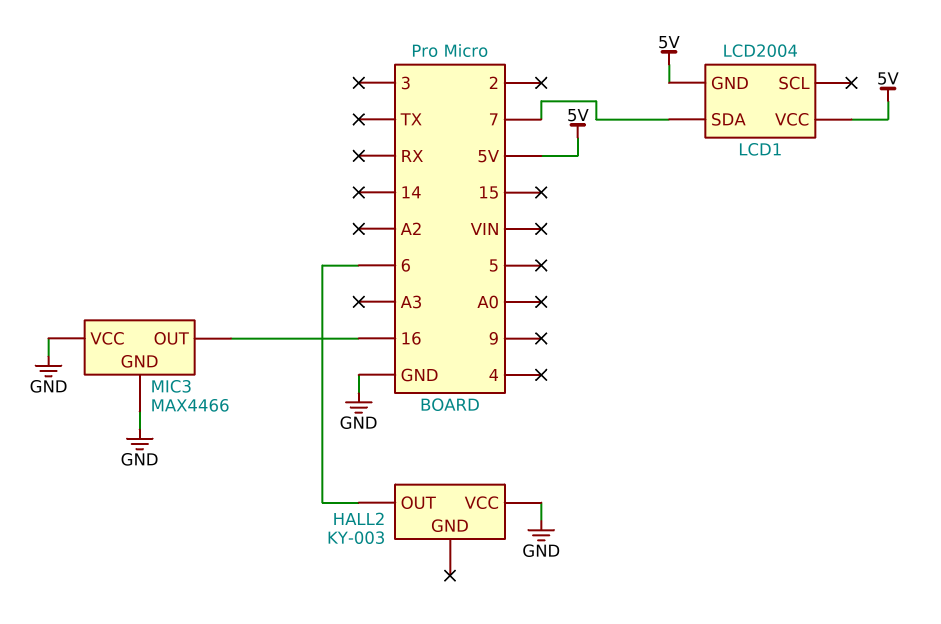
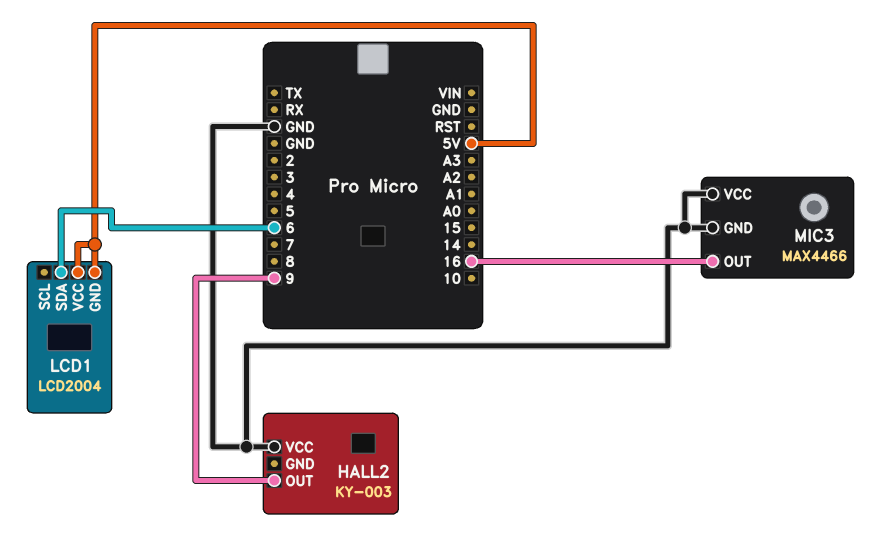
HALL2 pin OUT: 6 -> 9
LCD1 pin SDA: 7 -> 6

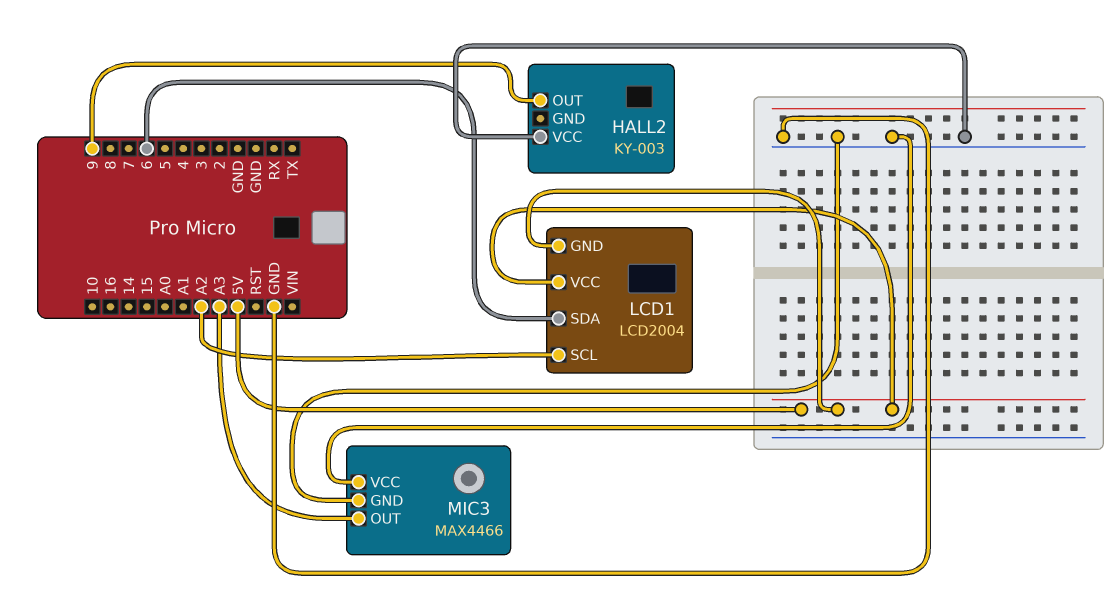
LCD1 pin SCL: none -> A2
MIC3 pin OUT: 16 -> A3

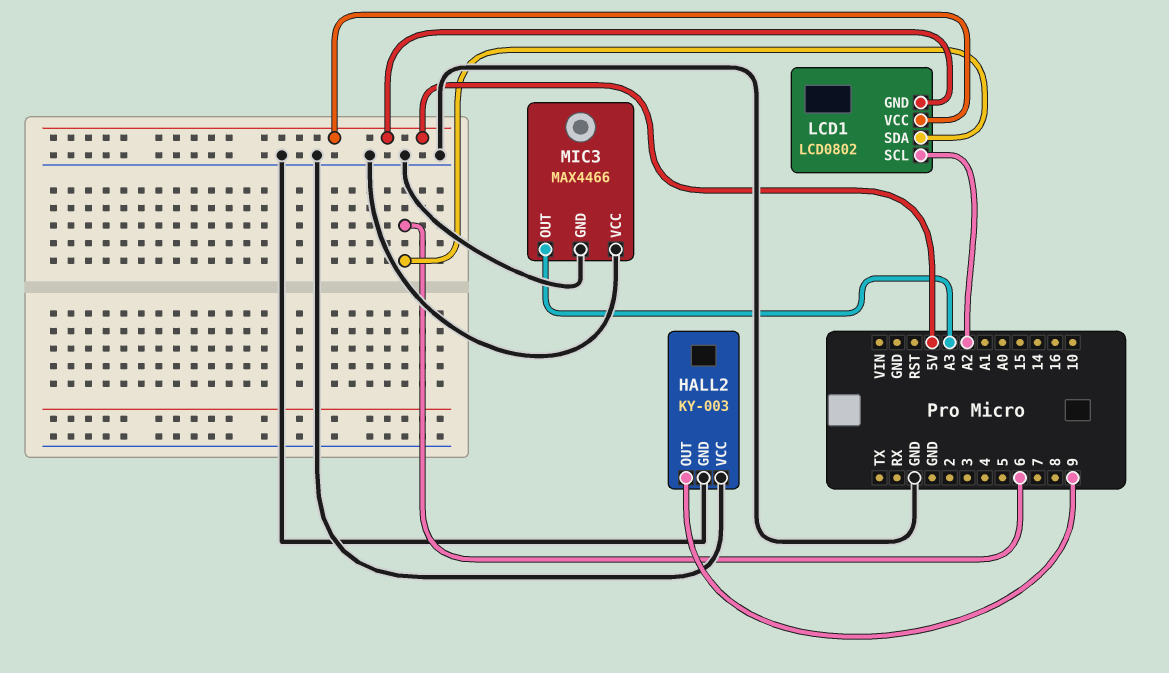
HALL2 pin GND: none -> GND
LCD1: LCD2004 -> LCD0802

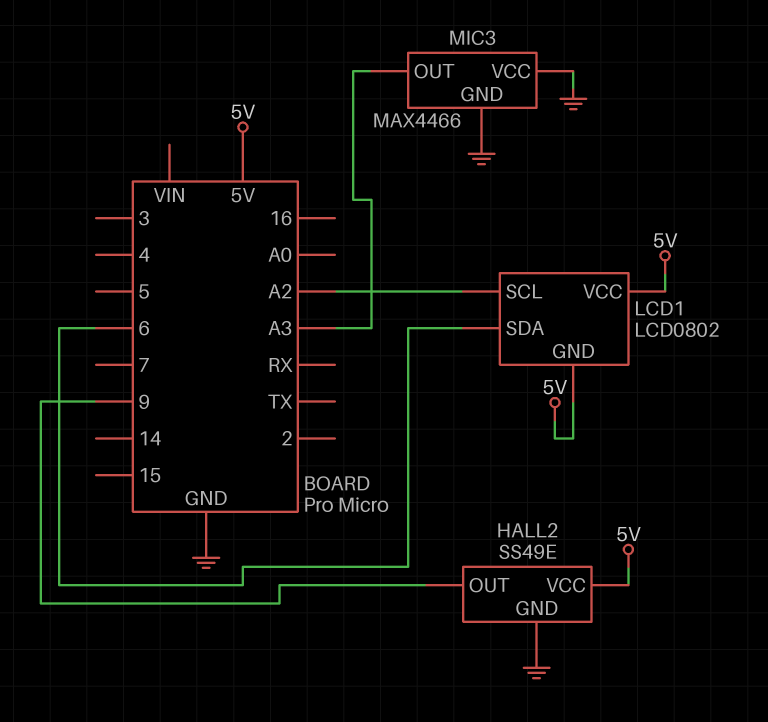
HALL2: KY-003 -> SS49E
HALL2 pin VCC: GND -> 5V

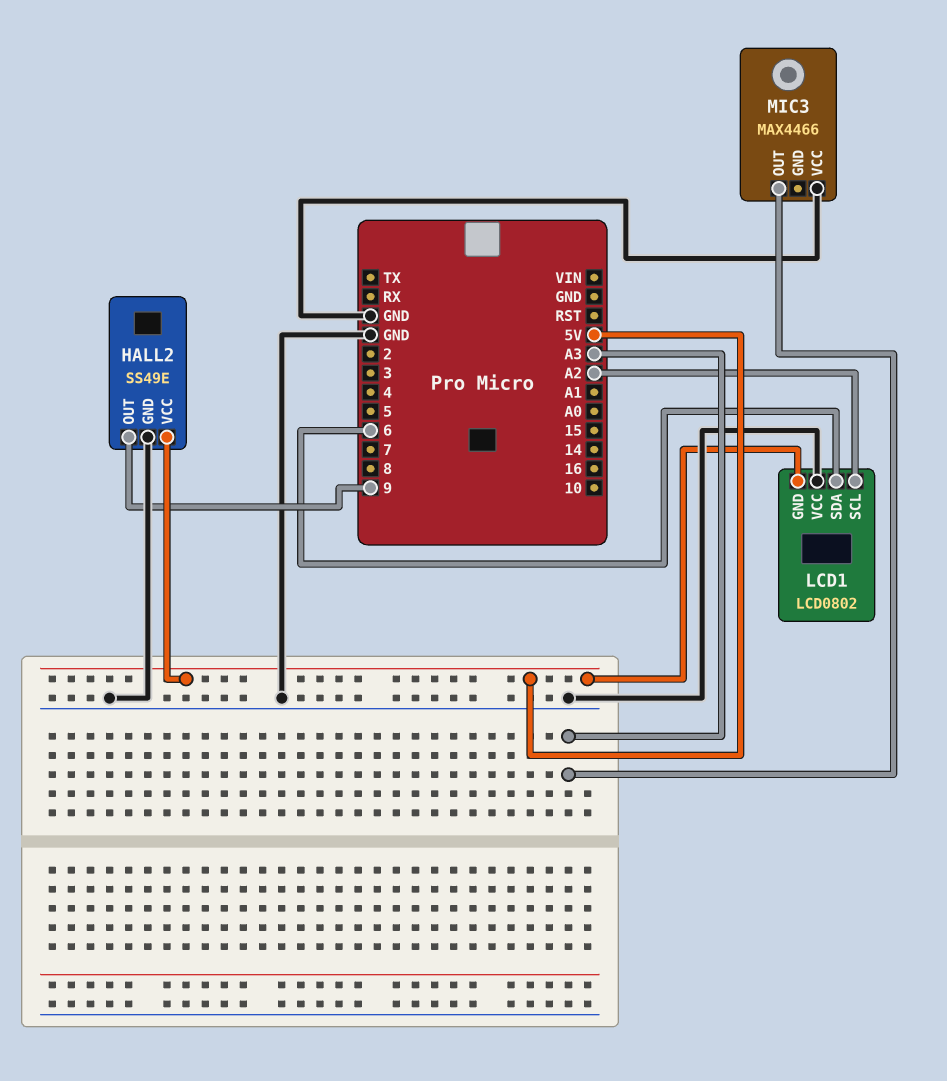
LCD1 pin VCC: 5V -> GND
MIC3 pin GND: GND -> none

